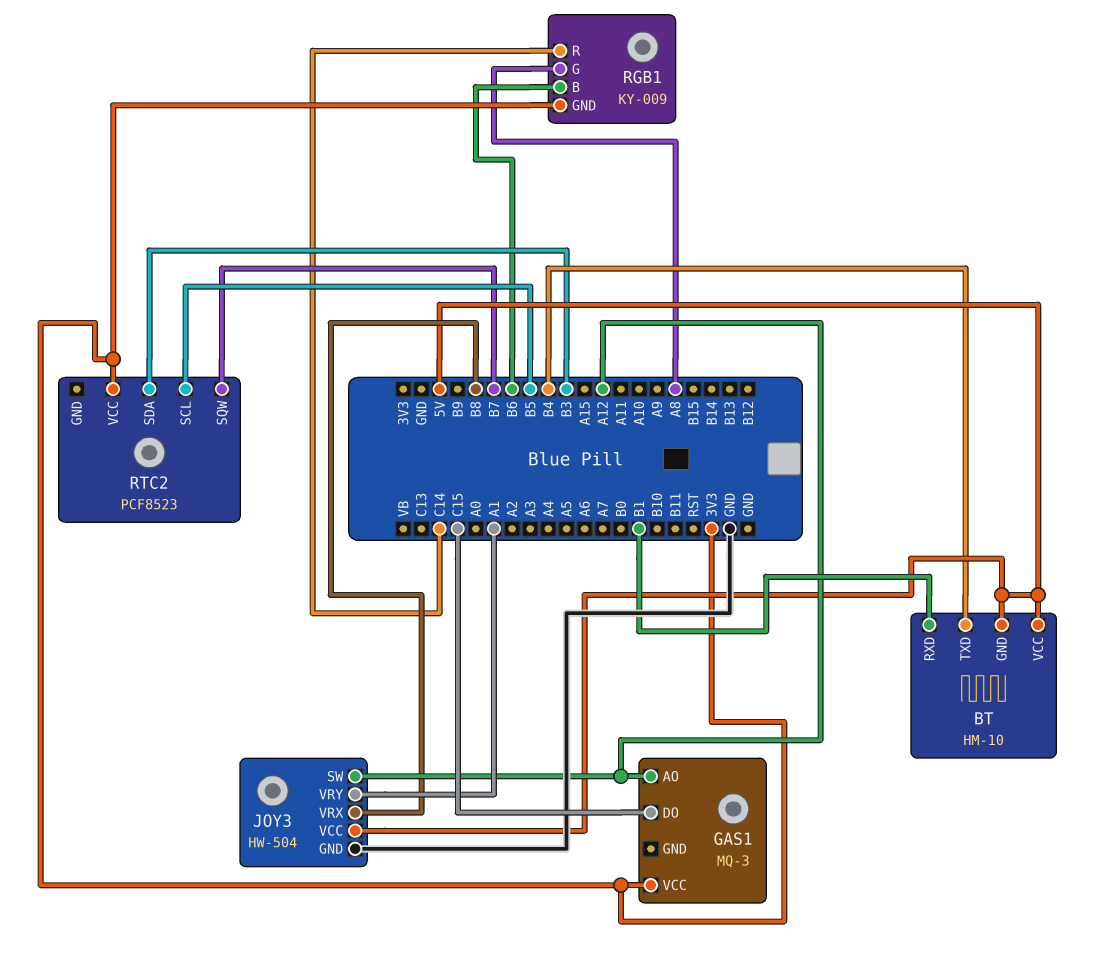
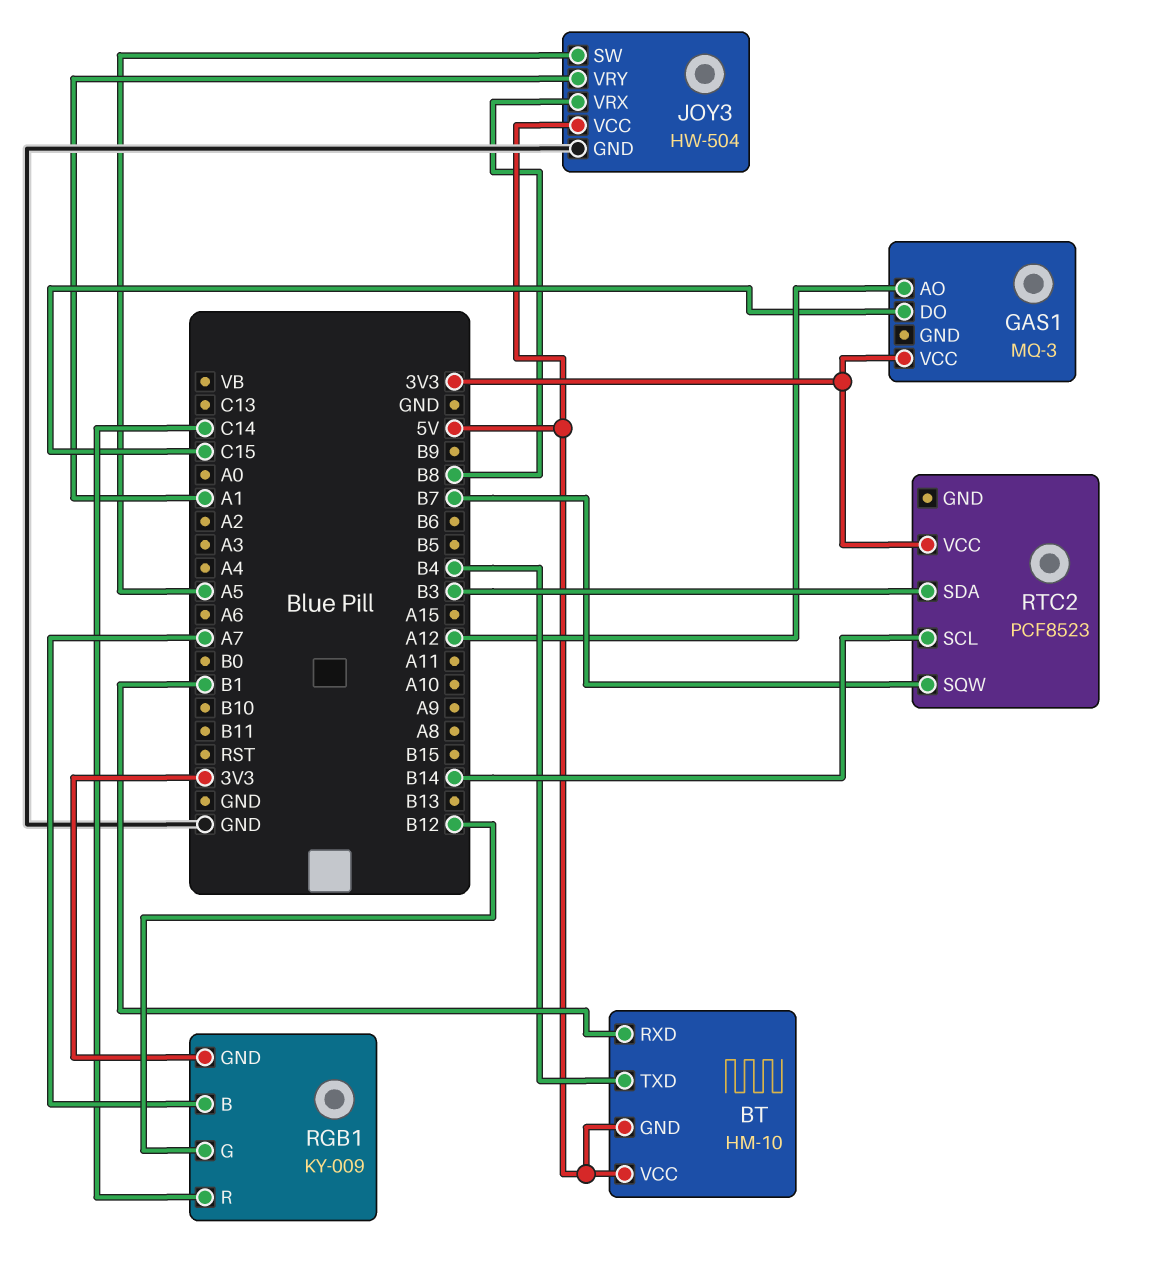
JOY3 pin SW: A12 -> A5
RGB1 pin B: B6 -> A7
RGB1 pin G: A8 -> B12
RTC2 pin SCL: B5 -> B14

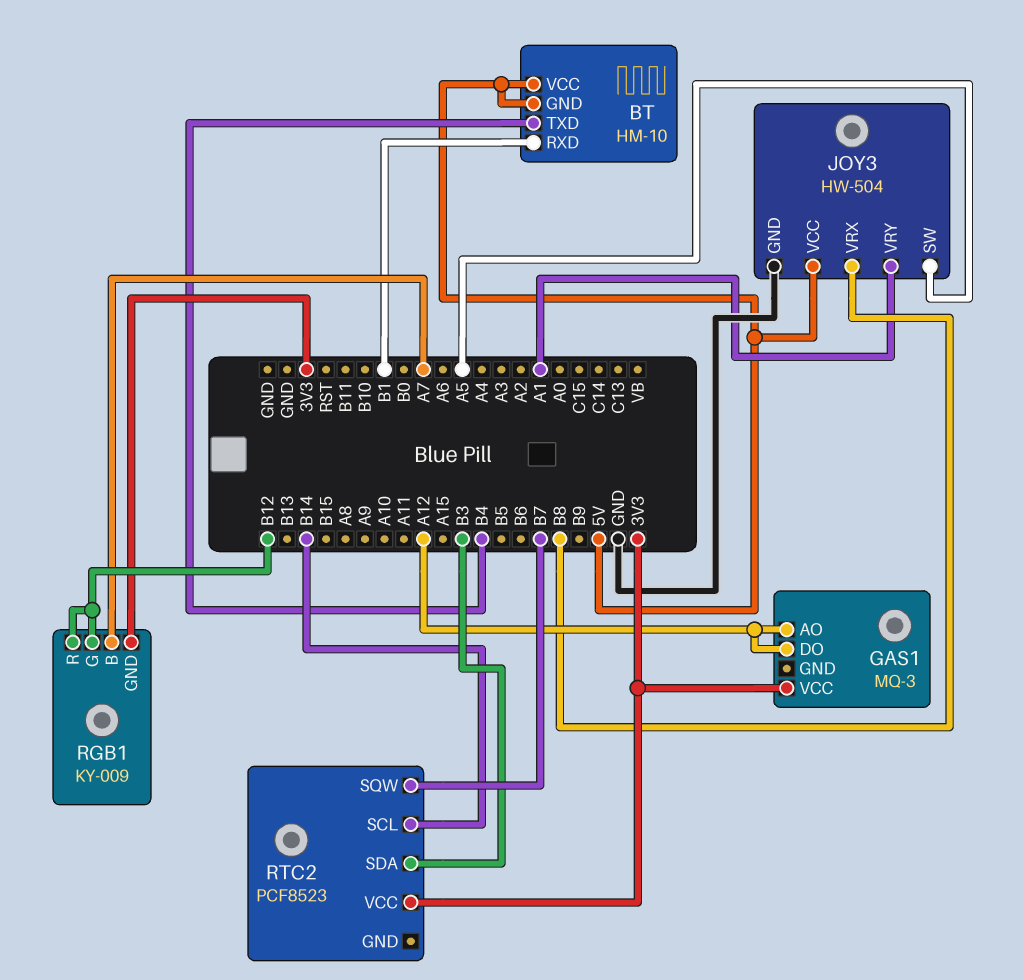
GAS1 pin DO: C15 -> A12
RGB1 pin R: C14 -> B12

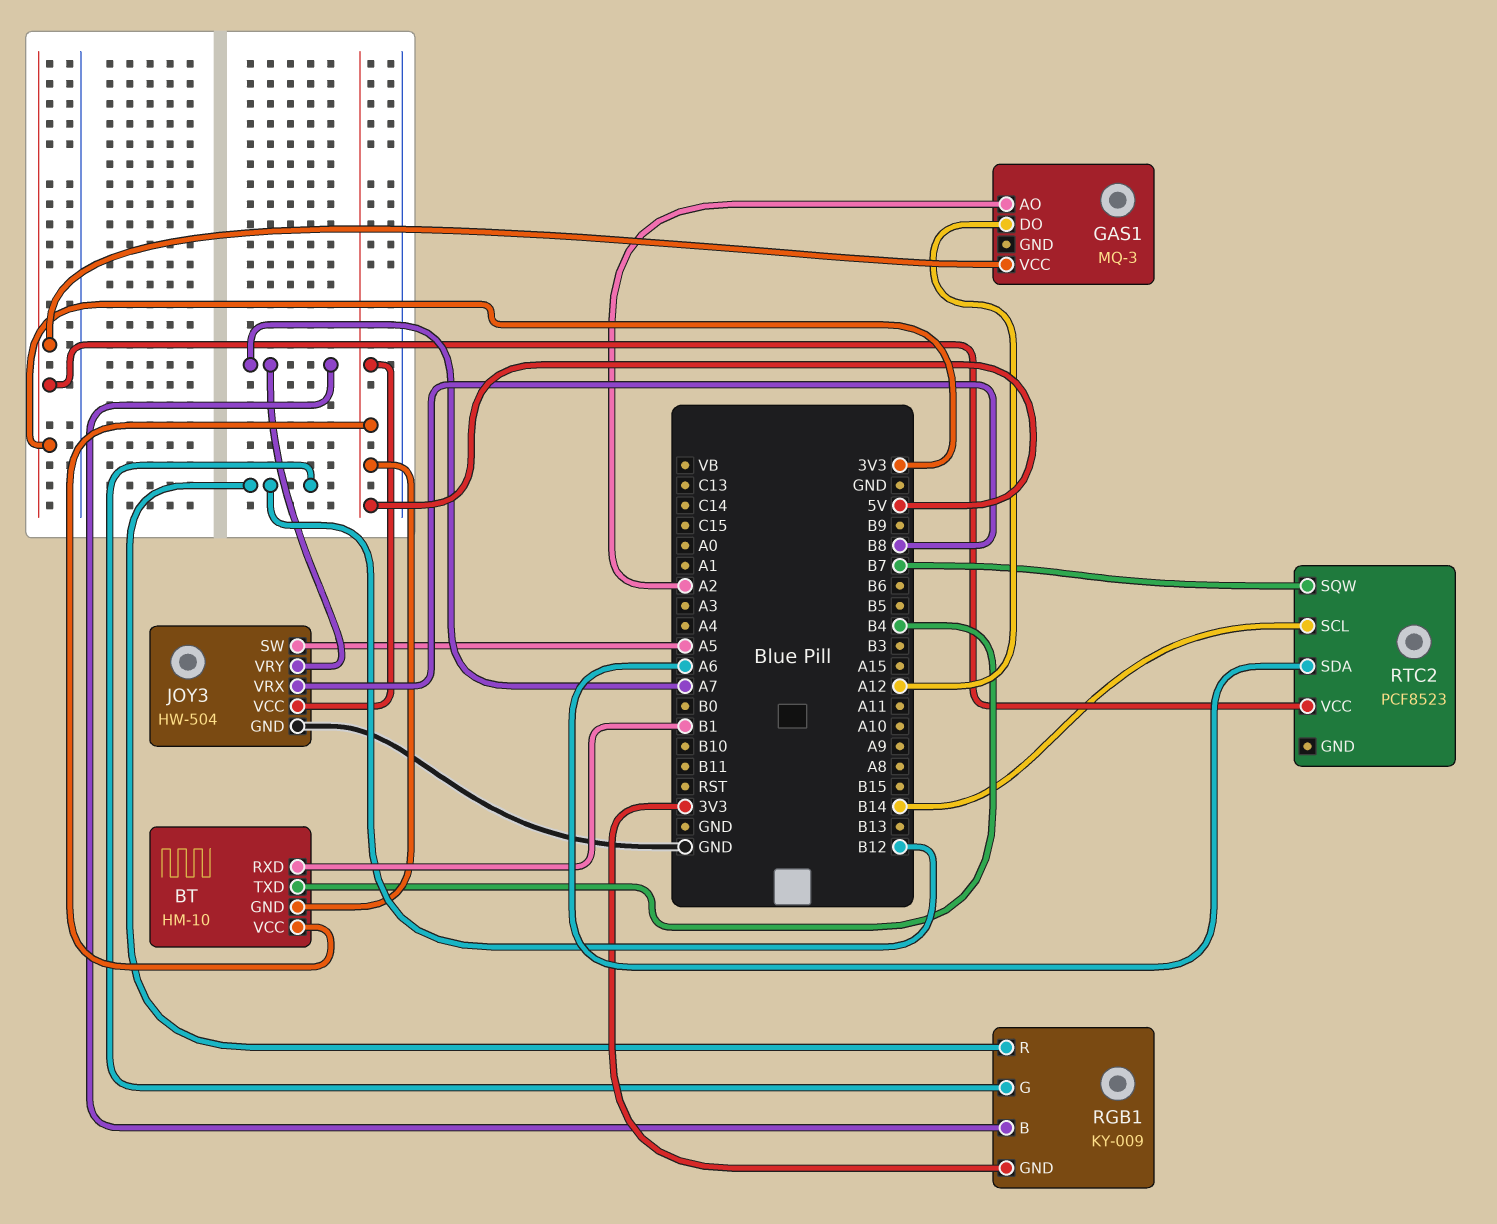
GAS1 pin AO: A12 -> A2
JOY3 pin VRY: A1 -> A7
RTC2 pin SDA: B3 -> A6

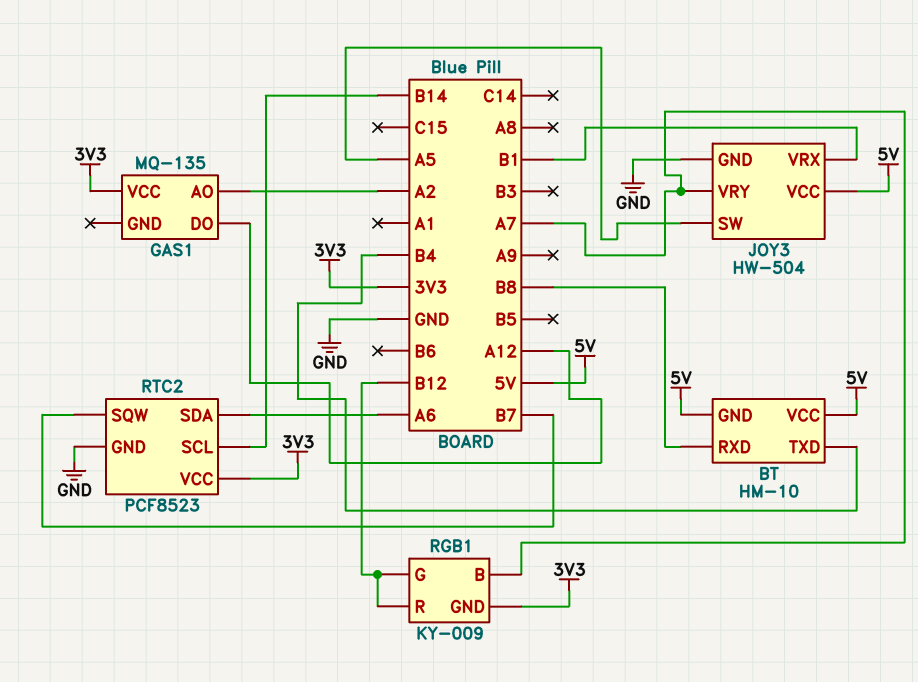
BT pin RXD: B1 -> B8
GAS1: MQ-3 -> MQ-135
JOY3 pin VRX: B8 -> B1
RTC2 pin GND: none -> GND

